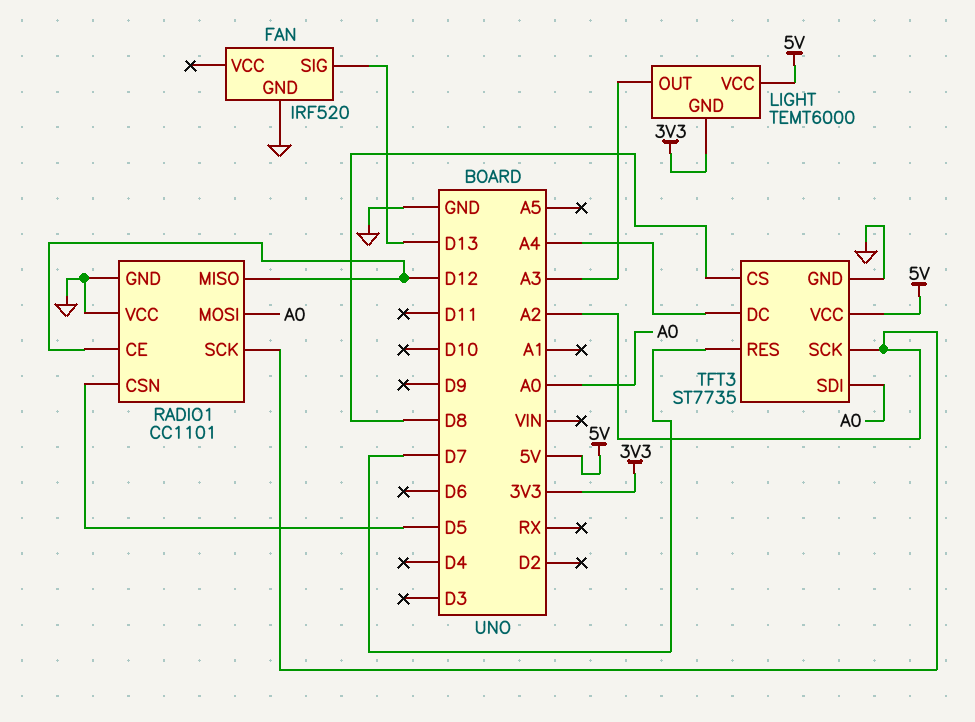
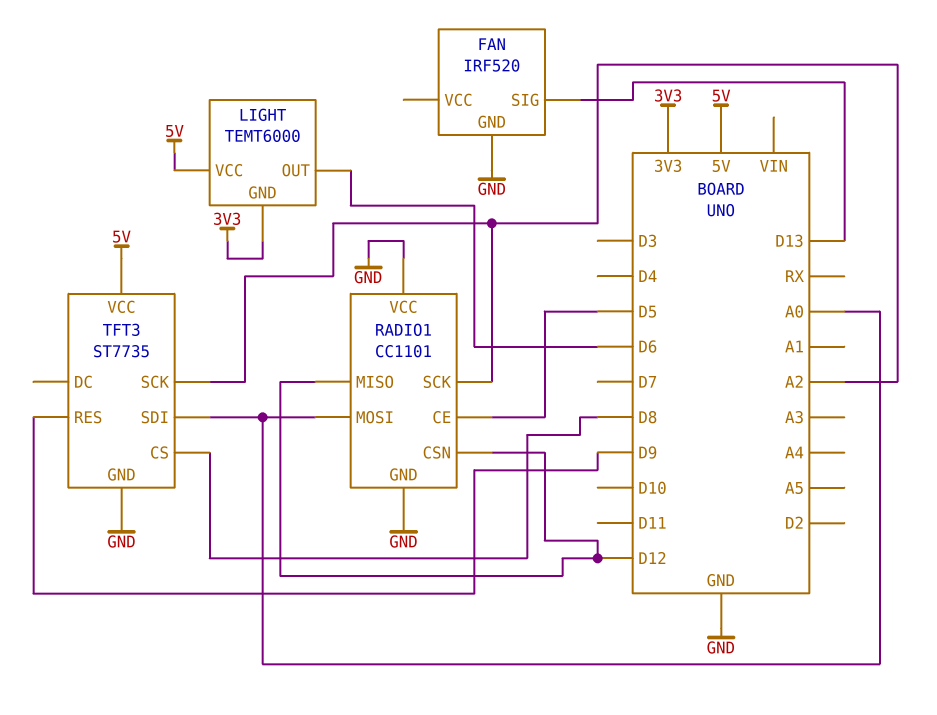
LIGHT pin OUT: A3 -> D6
RADIO1 pin CE: D12 -> D5
RADIO1 pin CSN: D5 -> D12
TFT3 pin DC: A4 -> none
TFT3 pin RES: D7 -> D9

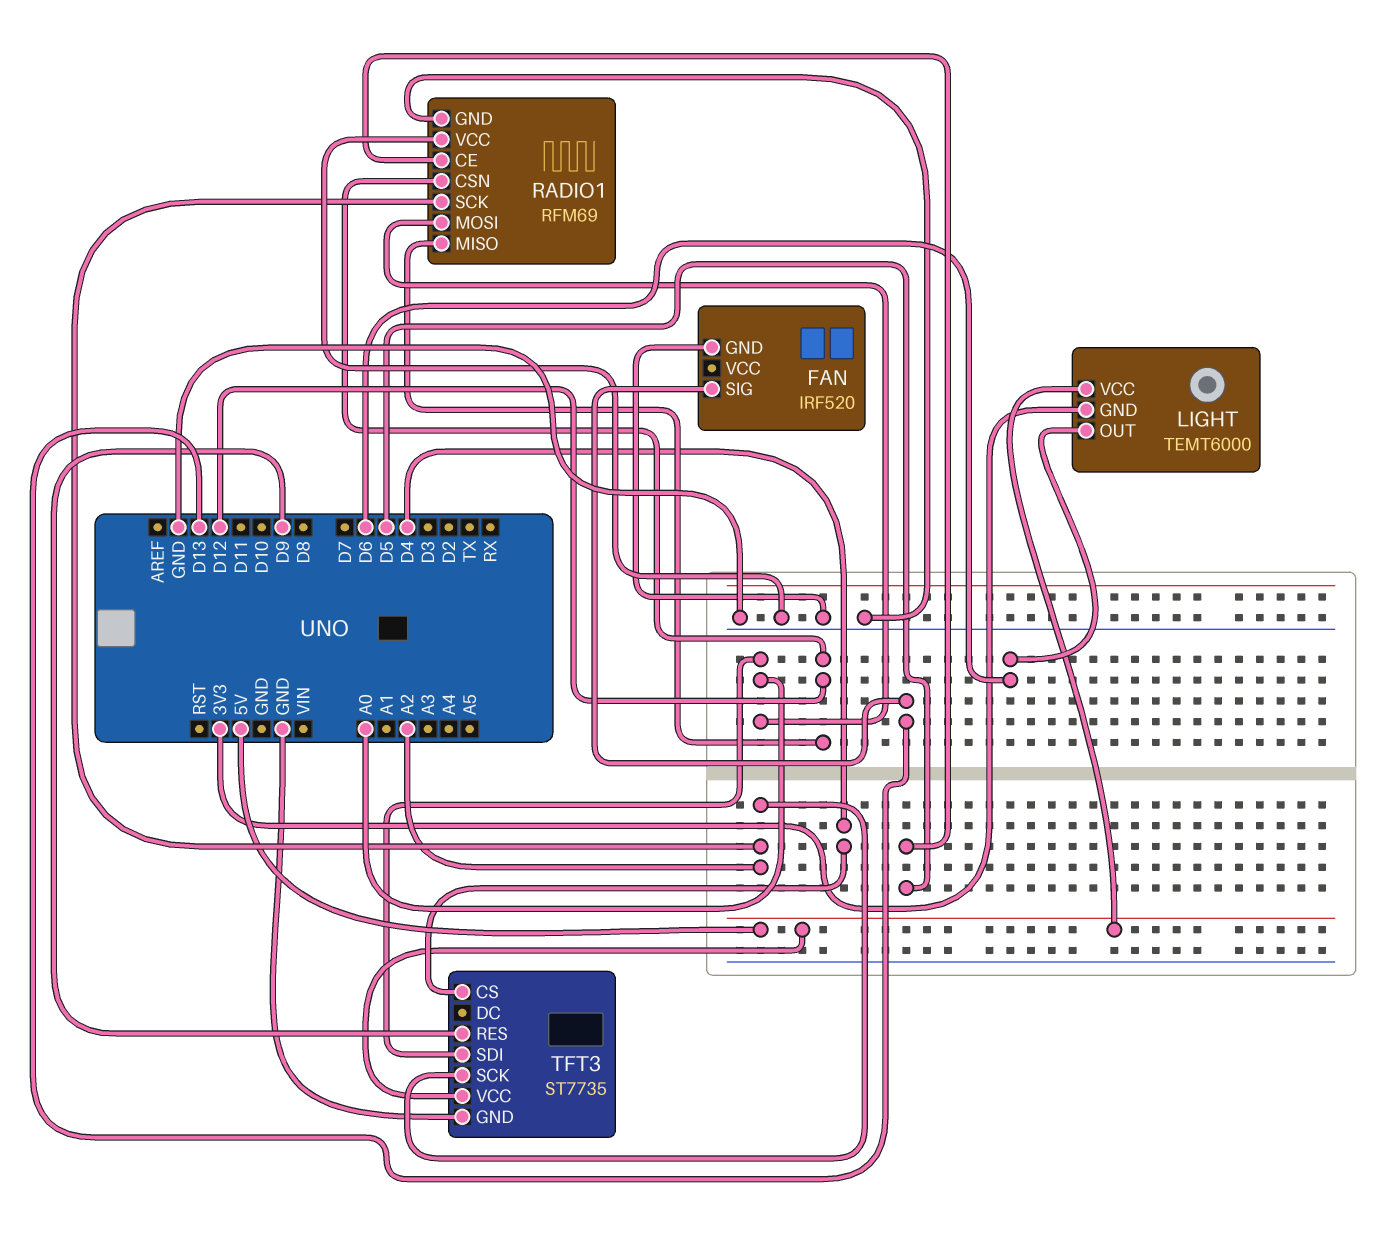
RADIO1: CC1101 -> RFM69
TFT3 pin CS: D8 -> D4

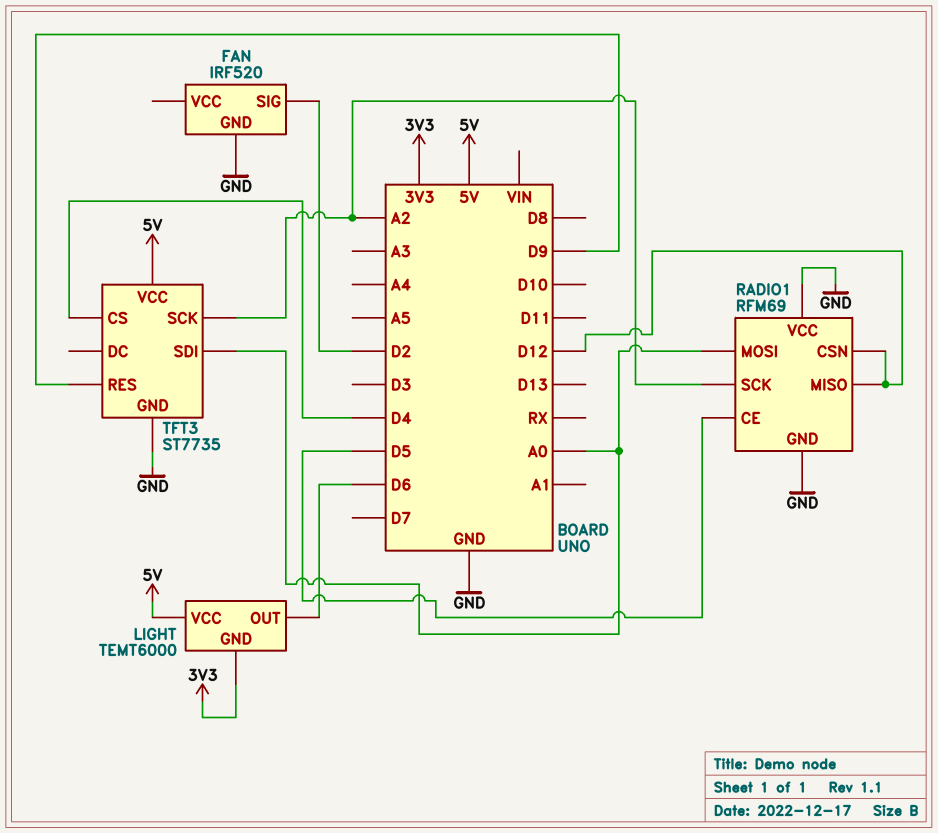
FAN pin SIG: D13 -> D2

